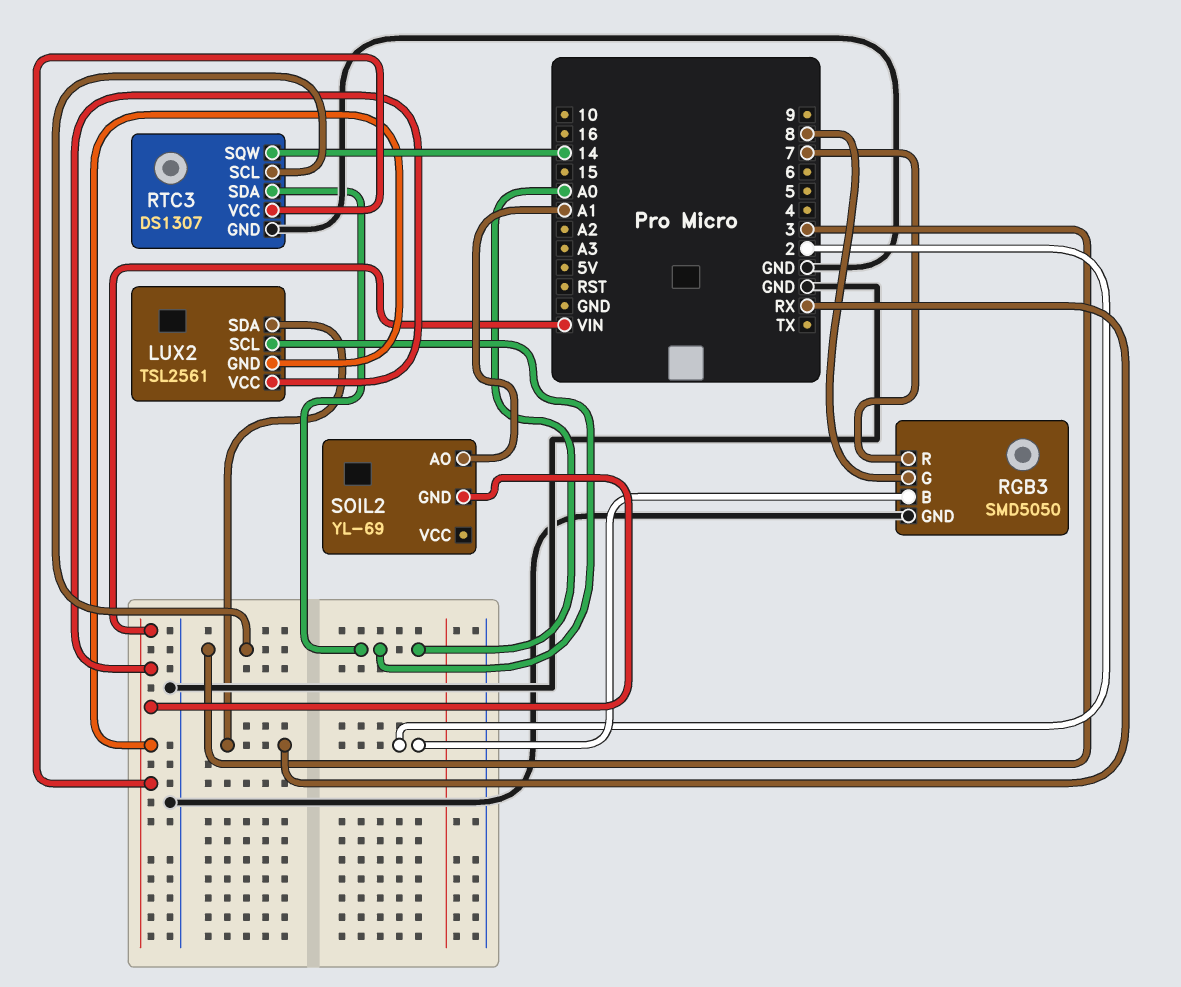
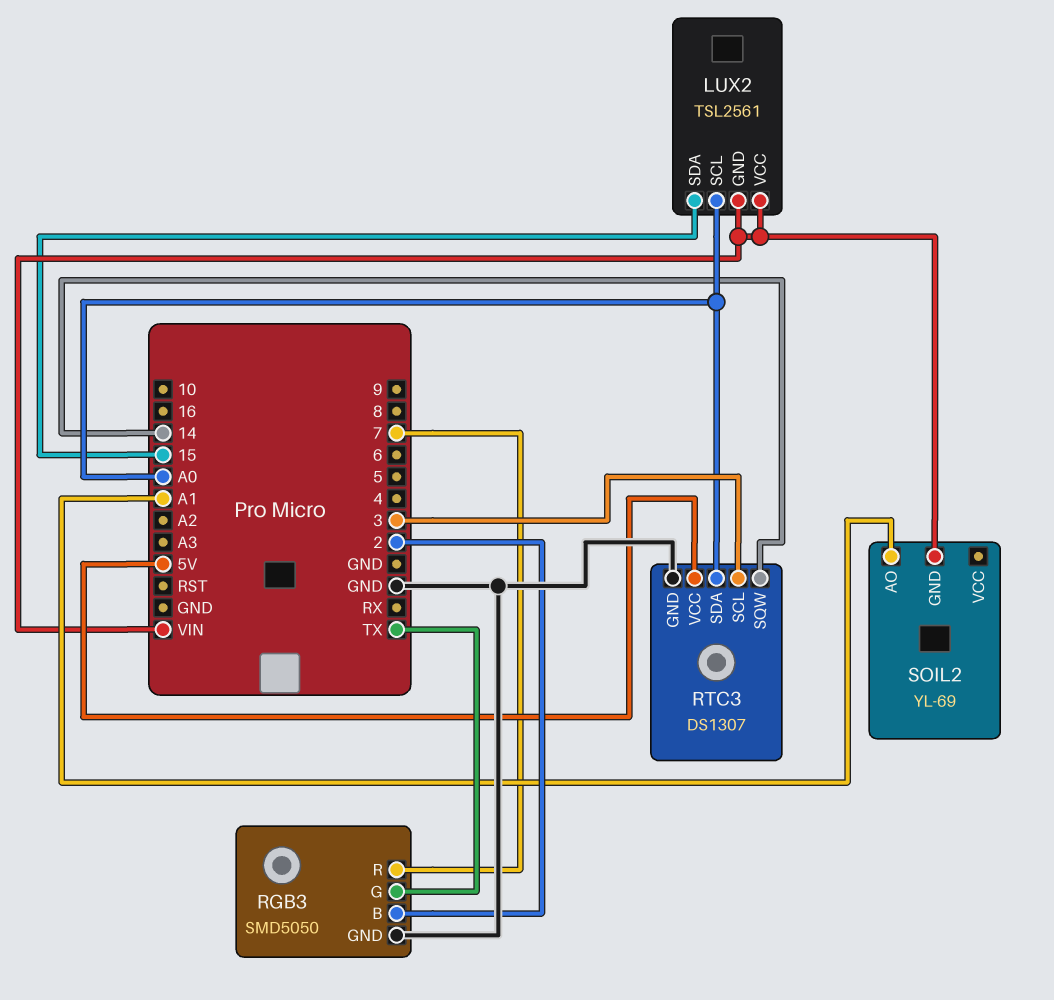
LUX2 pin SDA: RX -> 15
RGB3 pin G: 8 -> TX
RTC3 pin VCC: VIN -> 5V

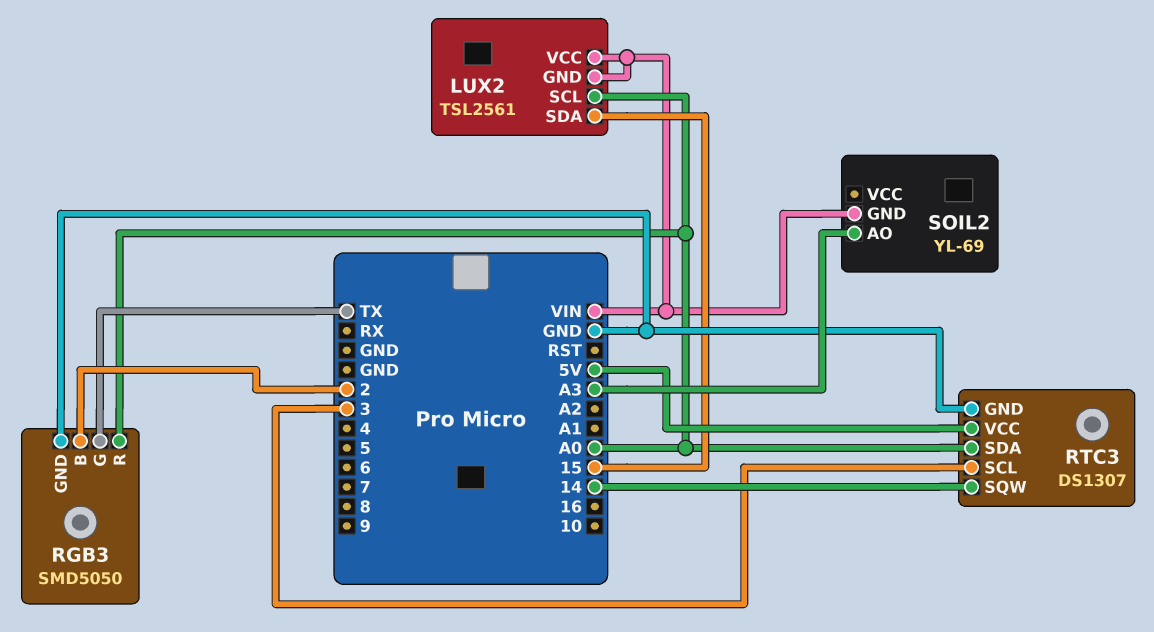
RGB3 pin R: 7 -> A0
SOIL2 pin AO: A1 -> A3

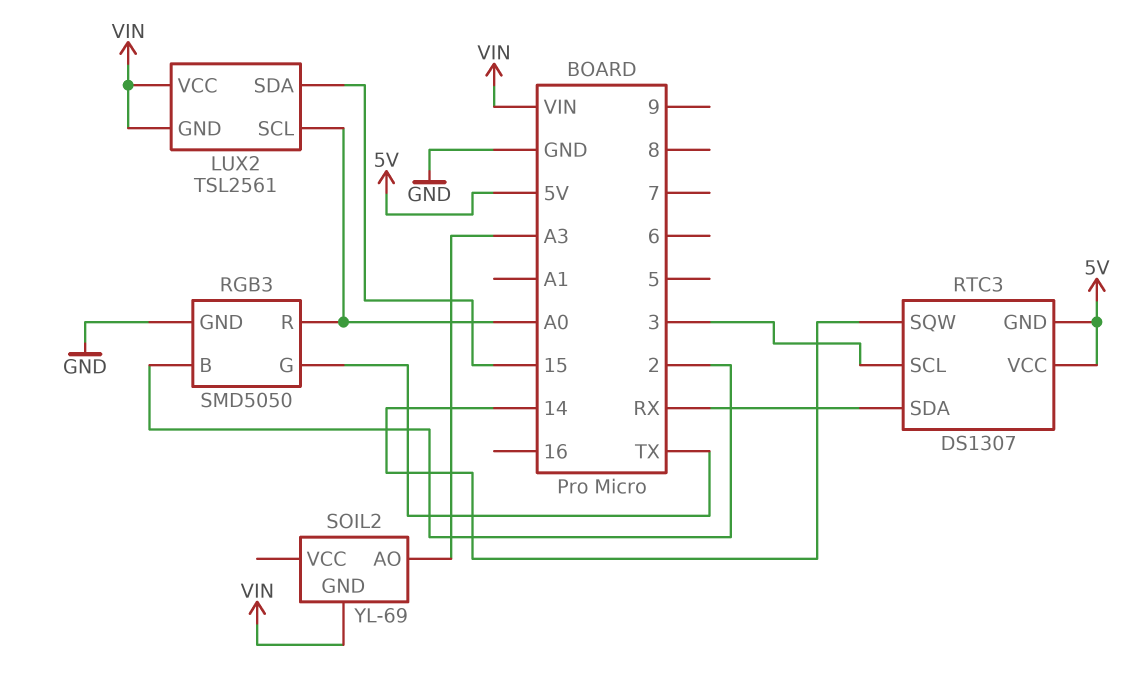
RTC3 pin GND: GND -> 5V
RTC3 pin SDA: A0 -> RX

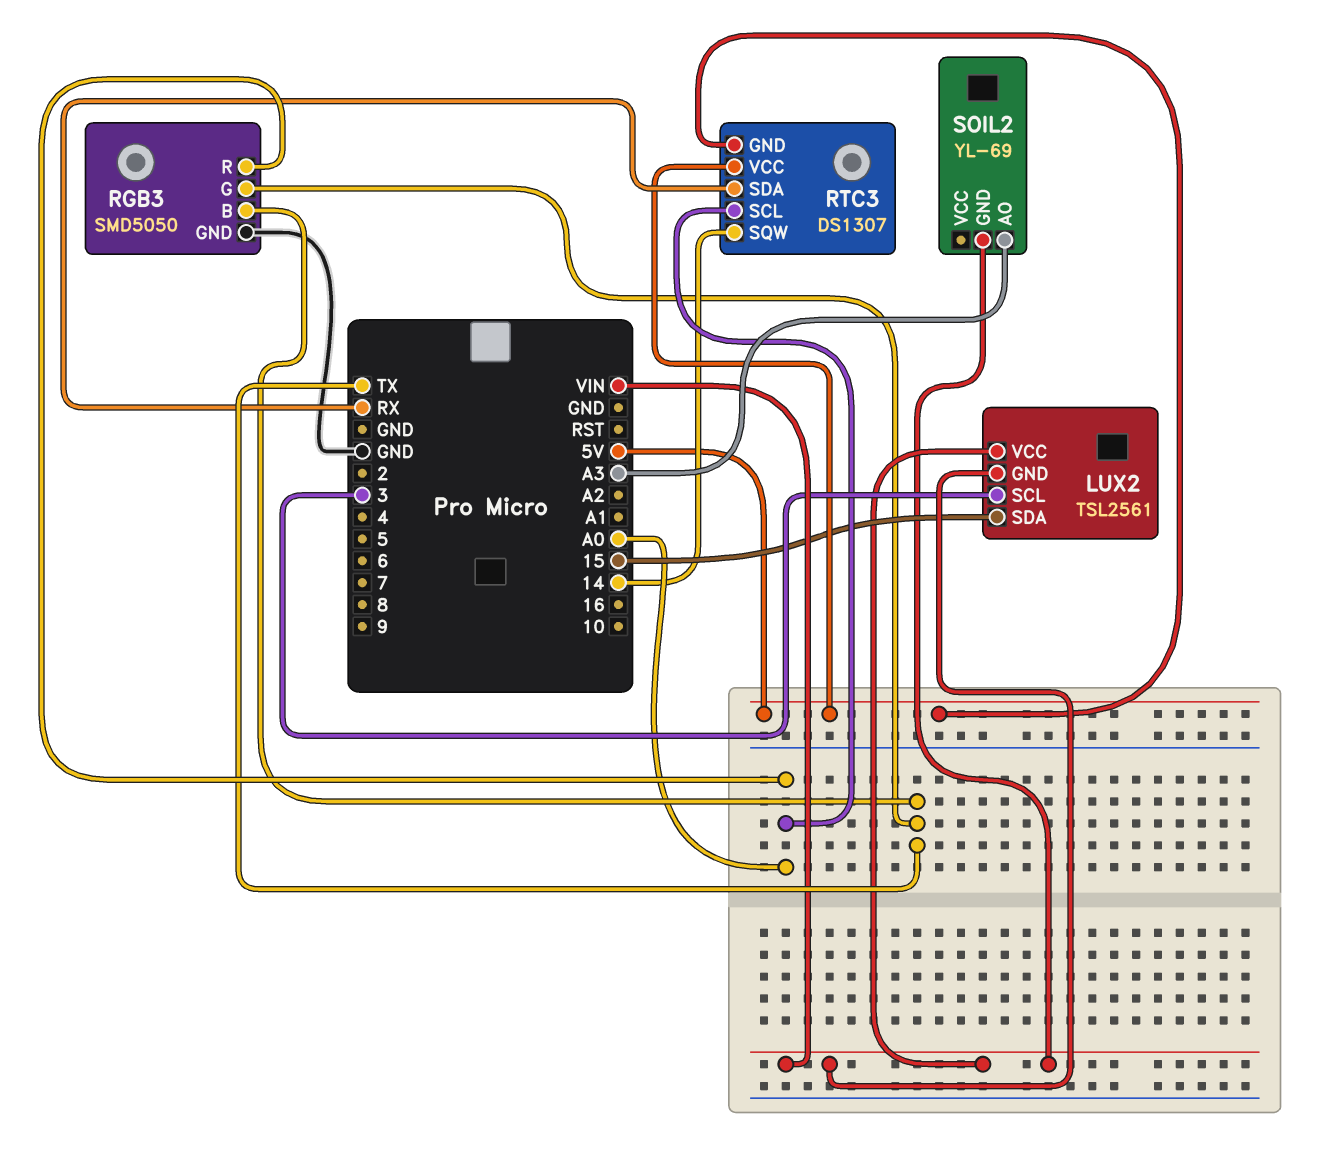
LUX2 pin SCL: A0 -> 3
RGB3 pin B: 2 -> TX
RTC3 pin SCL: 3 -> A0

